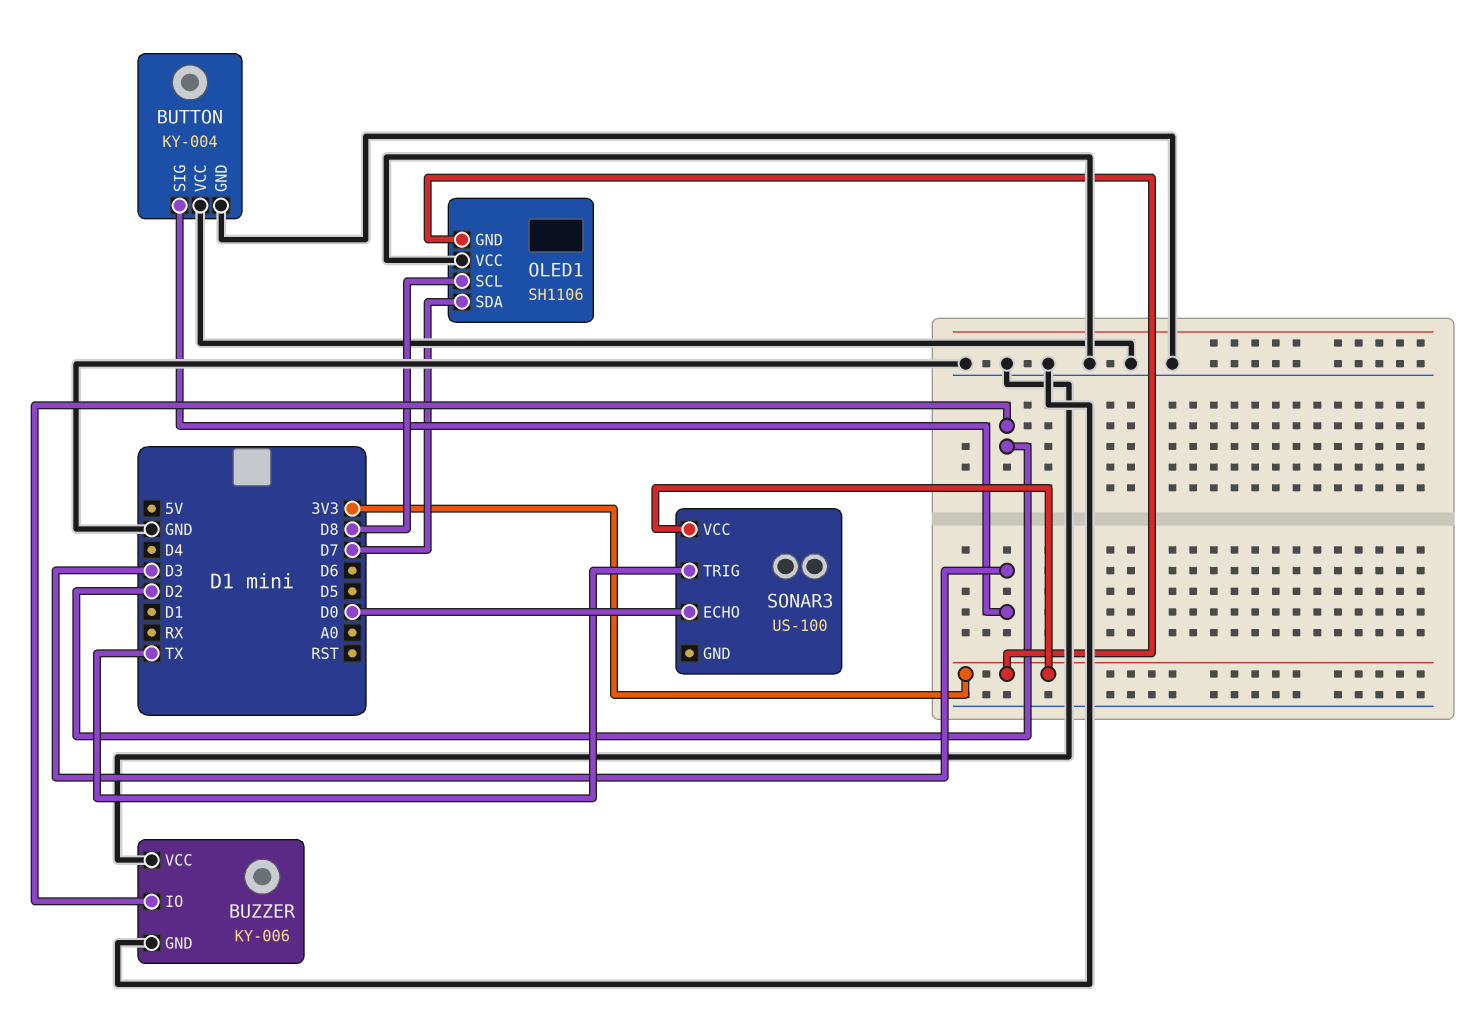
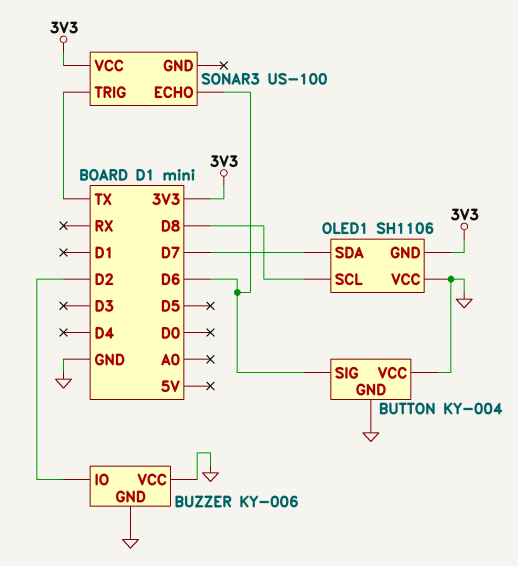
BUTTON pin SIG: D3 -> D6
SONAR3 pin ECHO: D0 -> D6

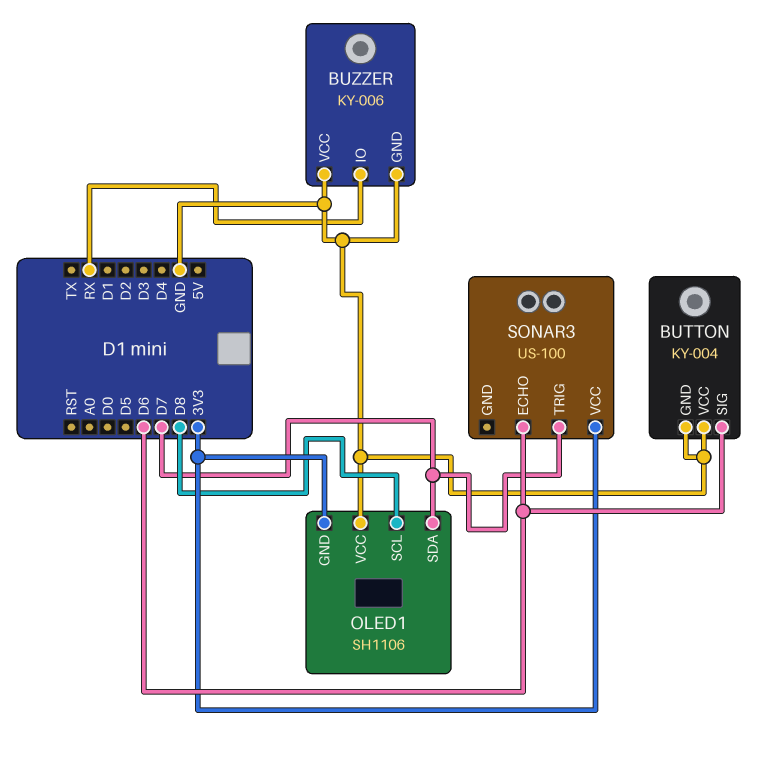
BUZZER pin IO: D2 -> RX
SONAR3 pin TRIG: TX -> D7

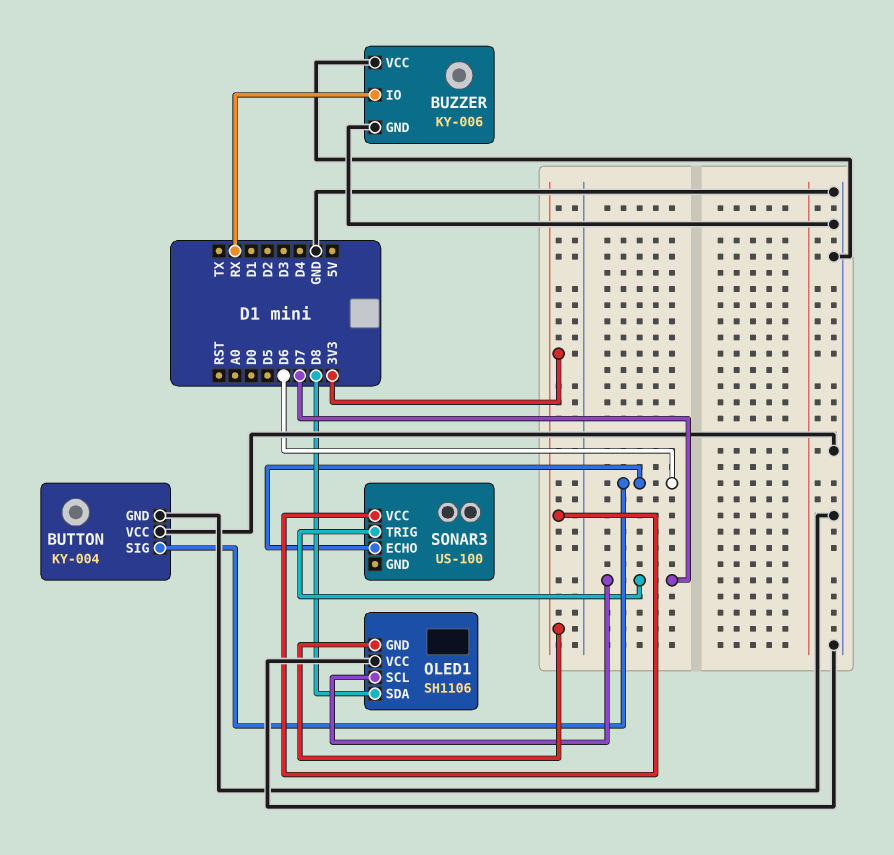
OLED1 pin SCL: D8 -> D7
OLED1 pin SDA: D7 -> D8

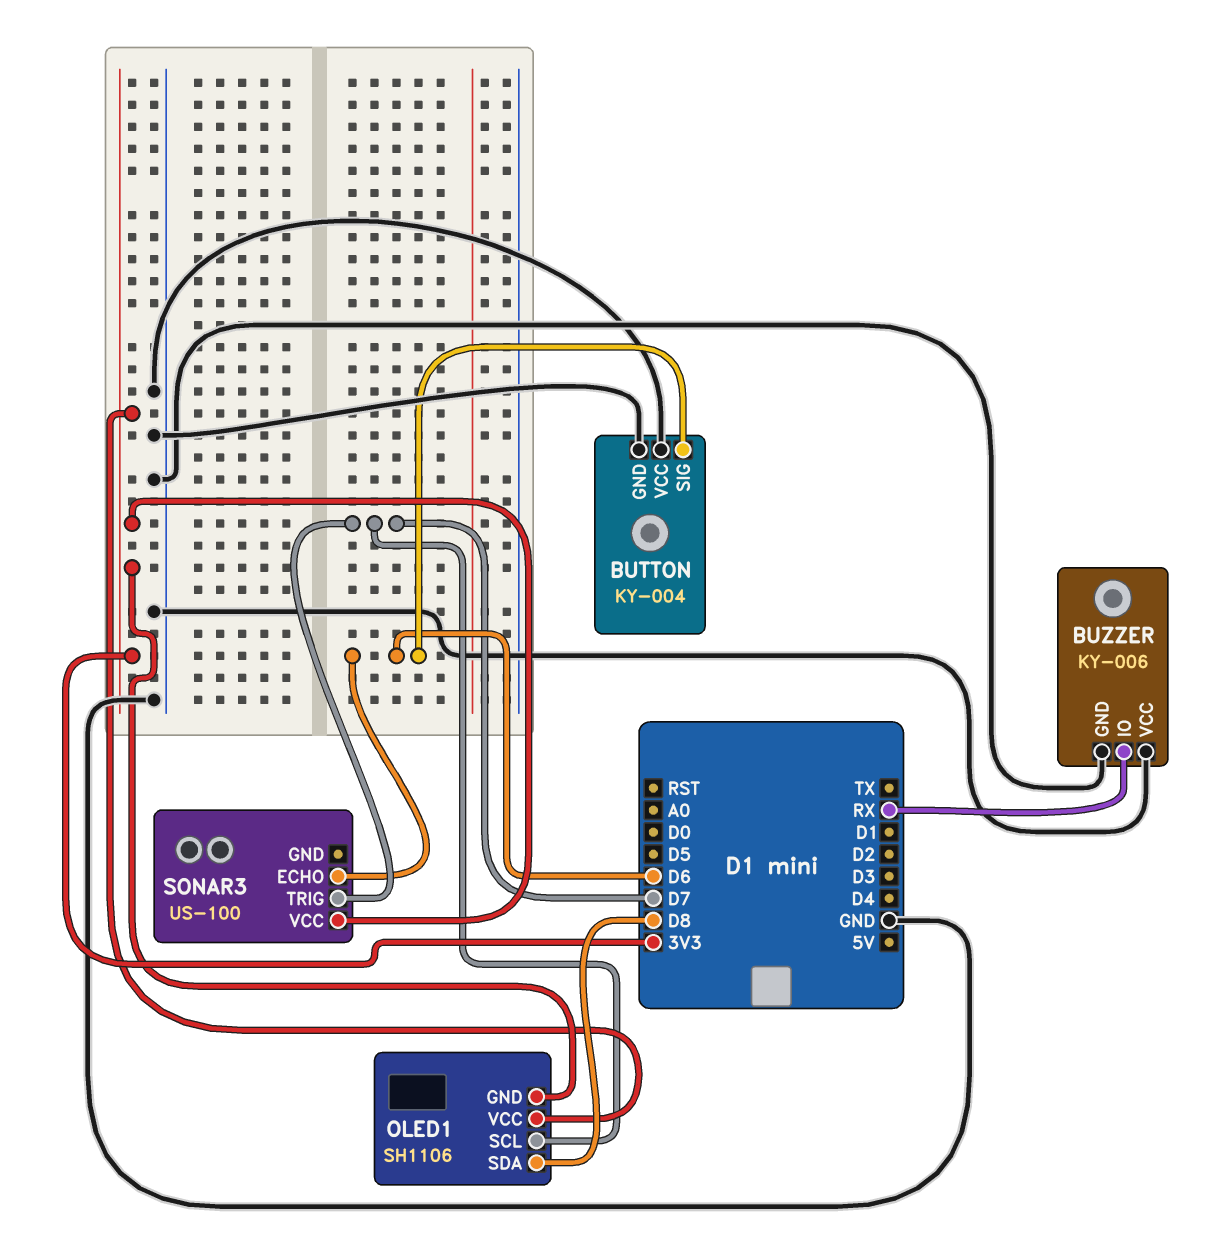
OLED1 pin VCC: GND -> 3V3

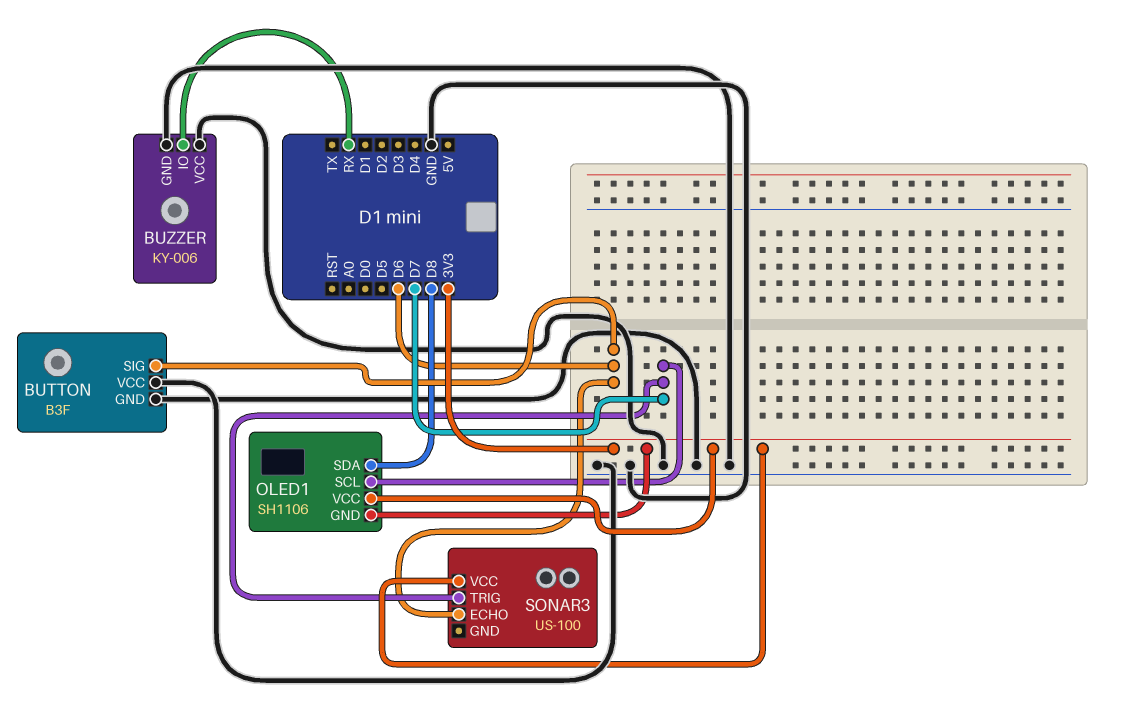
BUTTON: KY-004 -> B3F

